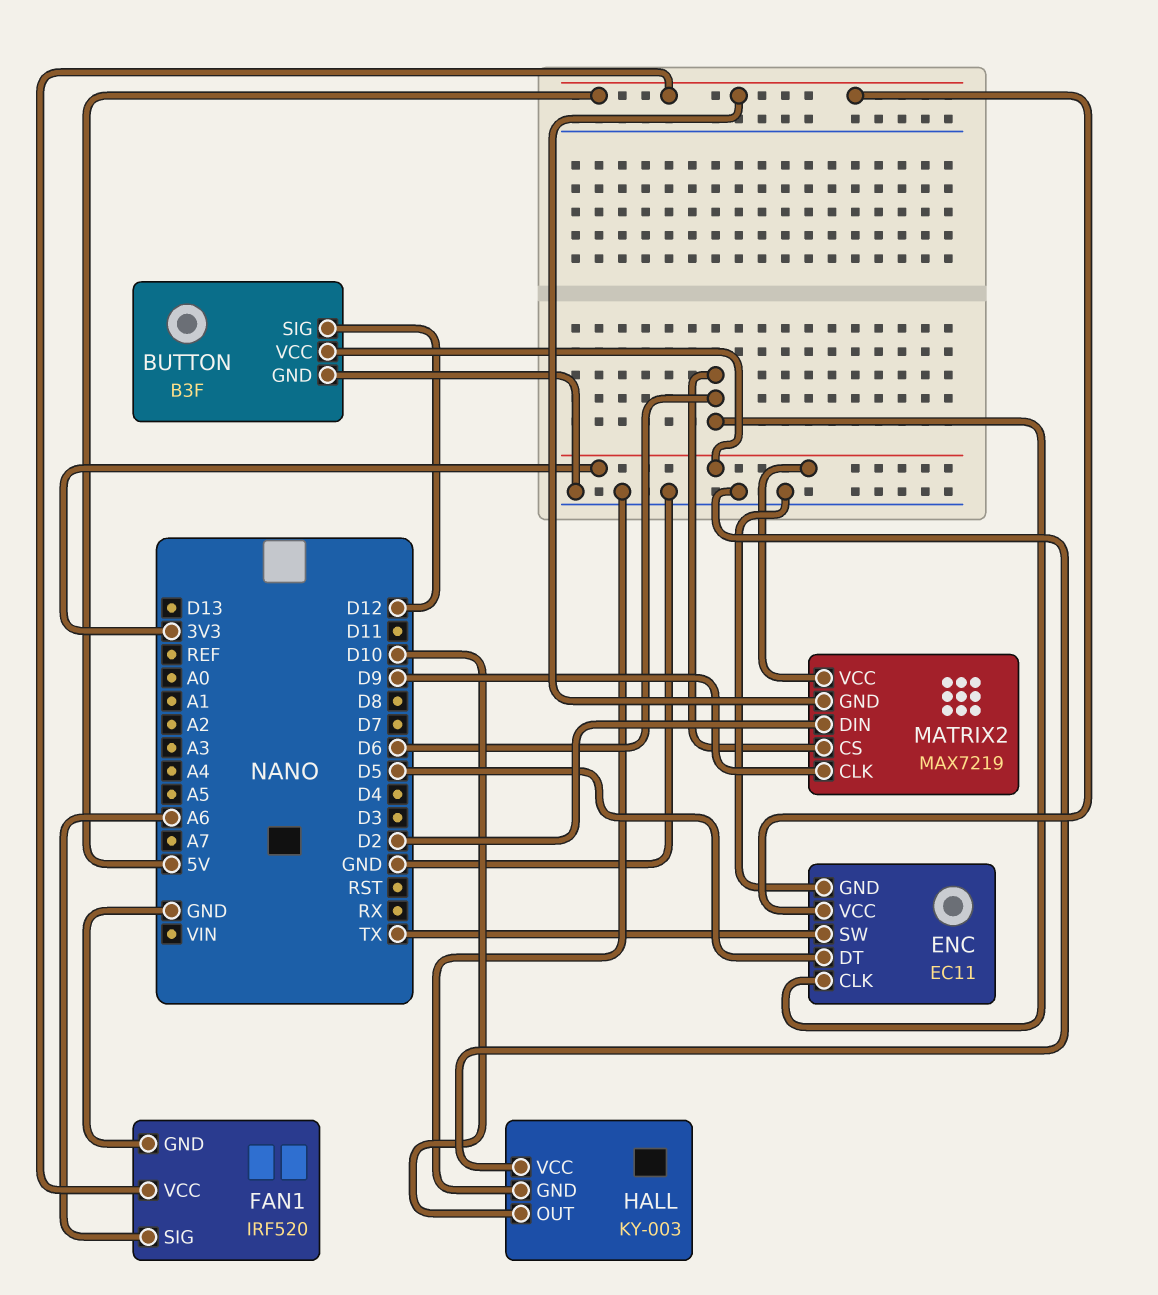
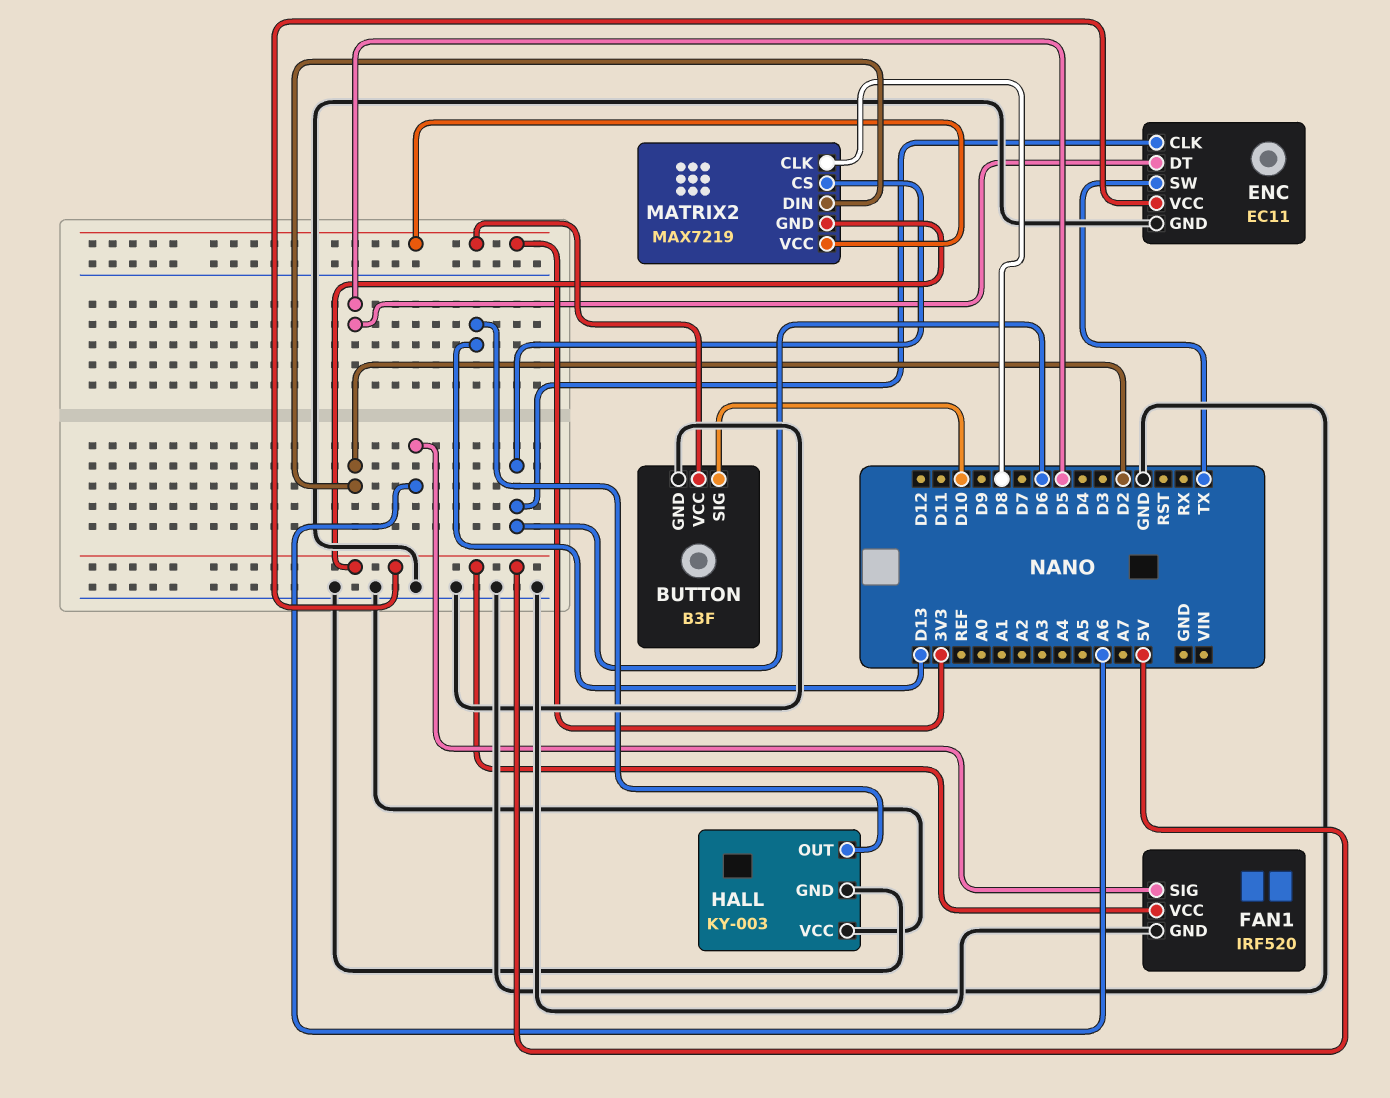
BUTTON pin SIG: D12 -> D10
HALL pin OUT: D10 -> D13
MATRIX2 pin CLK: D9 -> D8

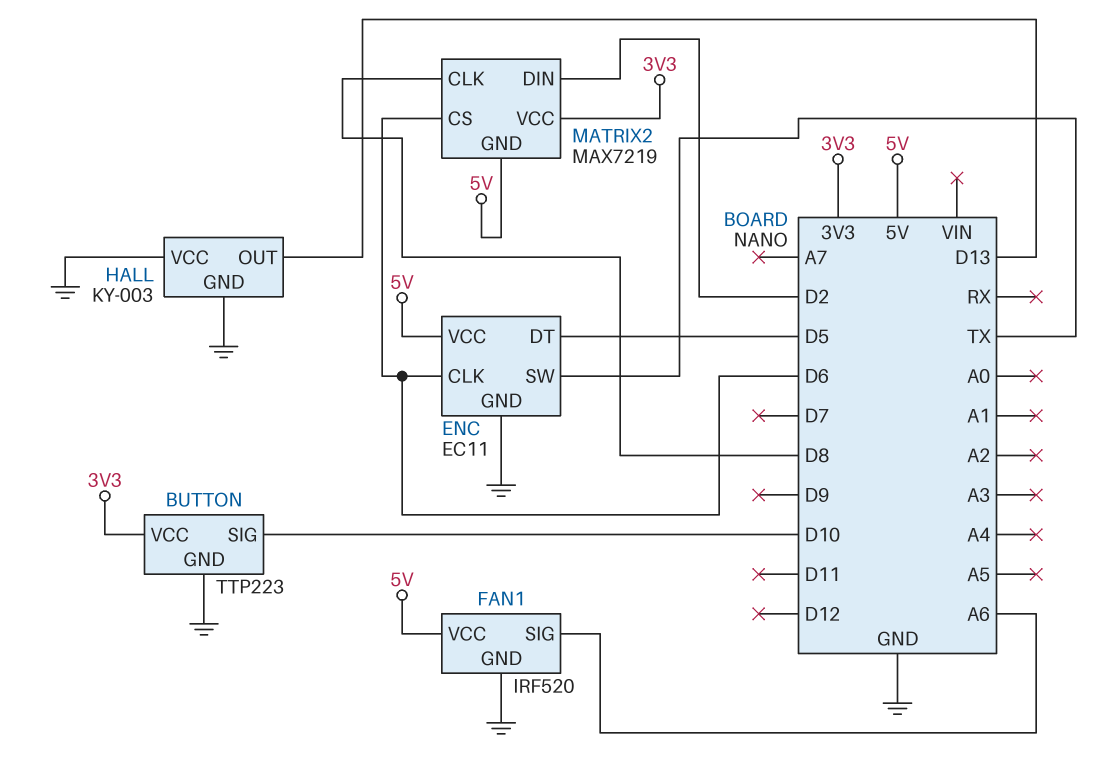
BUTTON: B3F -> TTP223

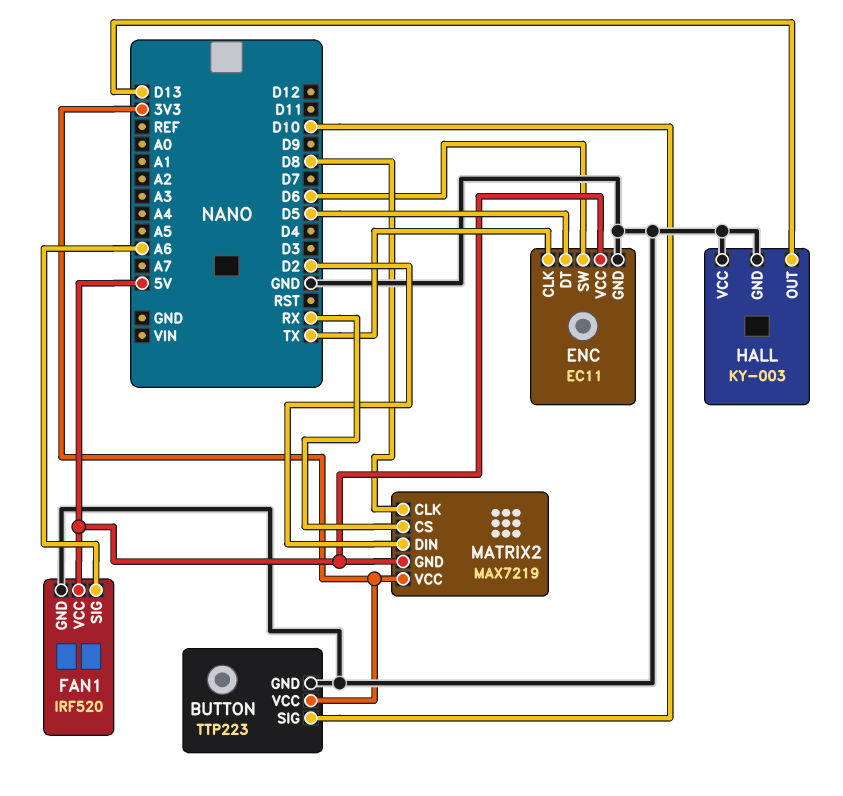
ENC pin CLK: D6 -> TX
ENC pin SW: TX -> D6
MATRIX2 pin CS: D6 -> RX

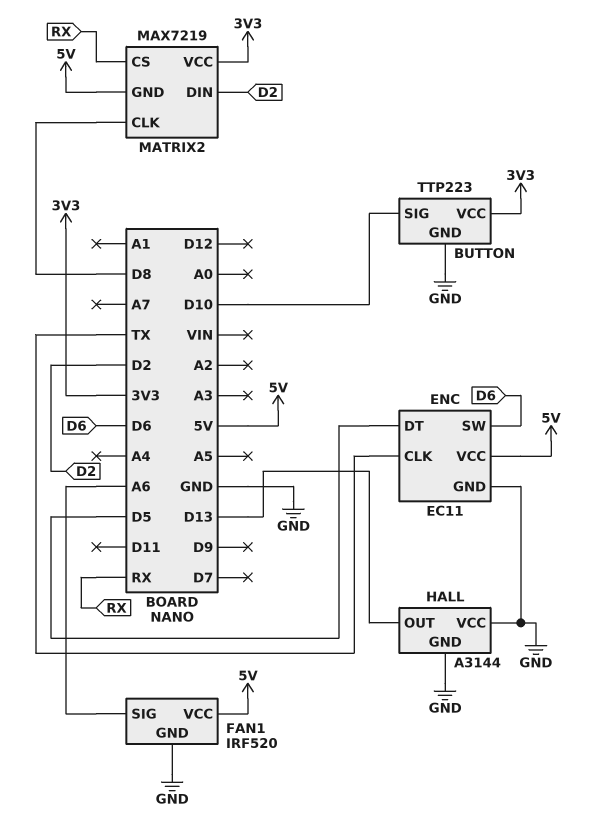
HALL: KY-003 -> A3144

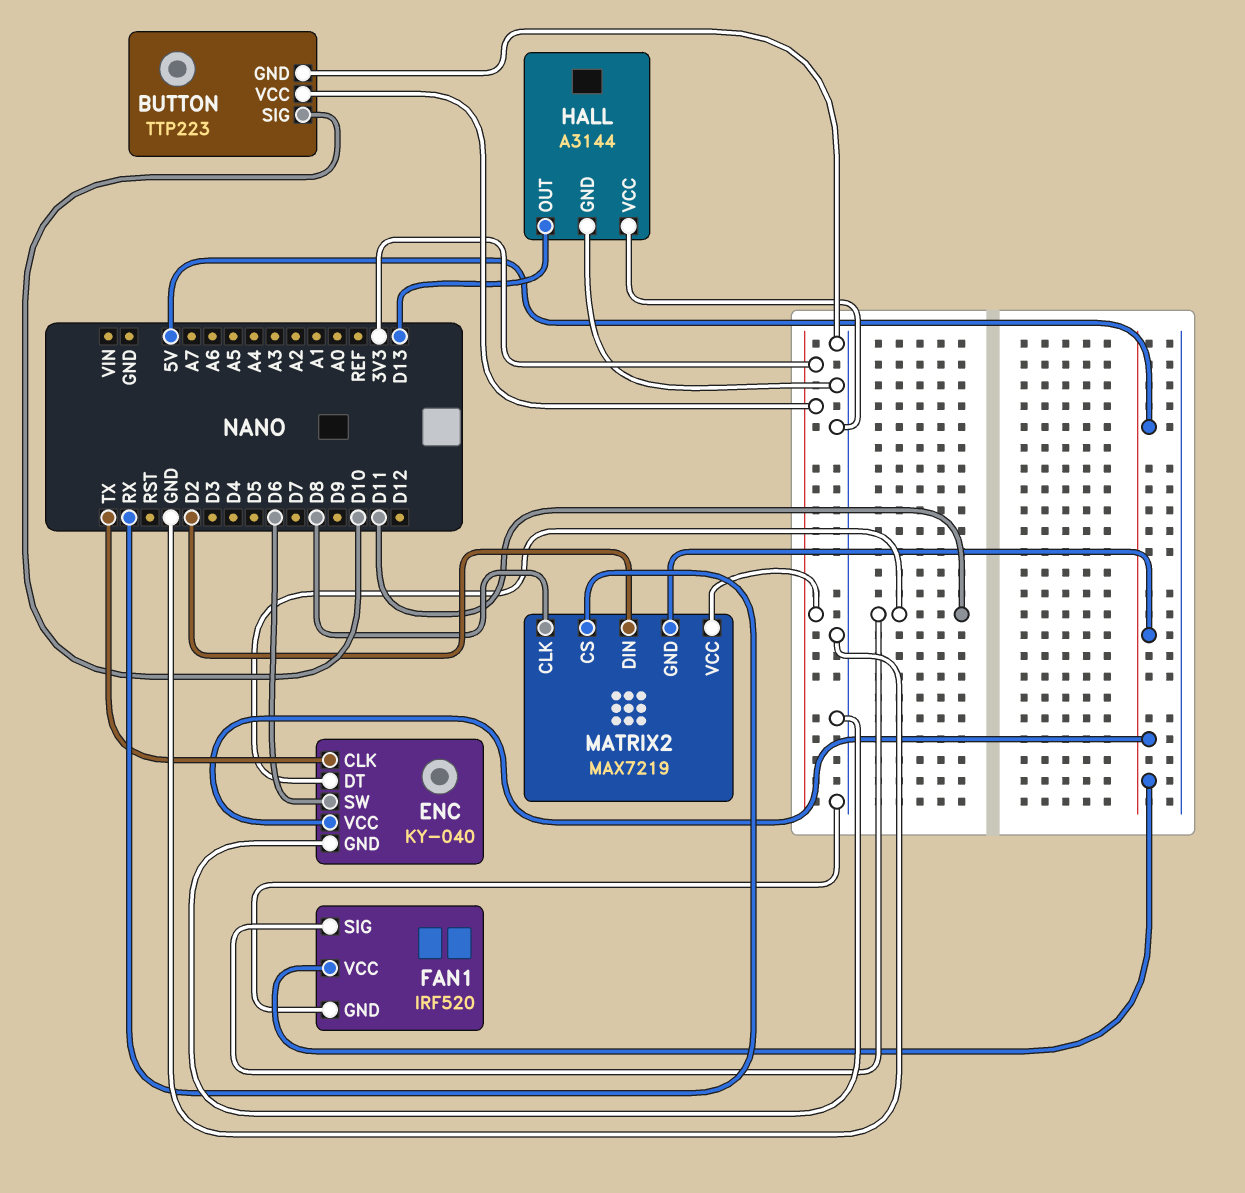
ENC: EC11 -> KY-040
ENC pin DT: D5 -> D11
FAN1 pin SIG: A6 -> D11

